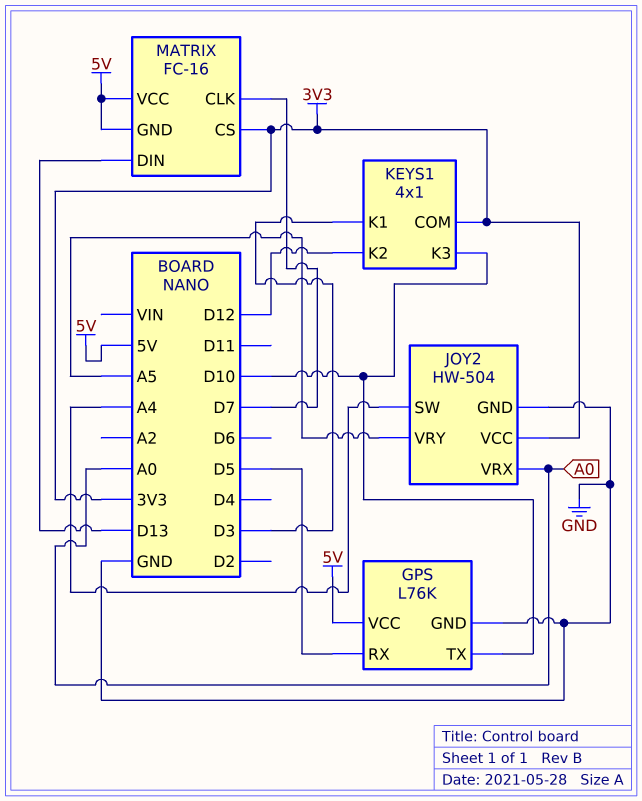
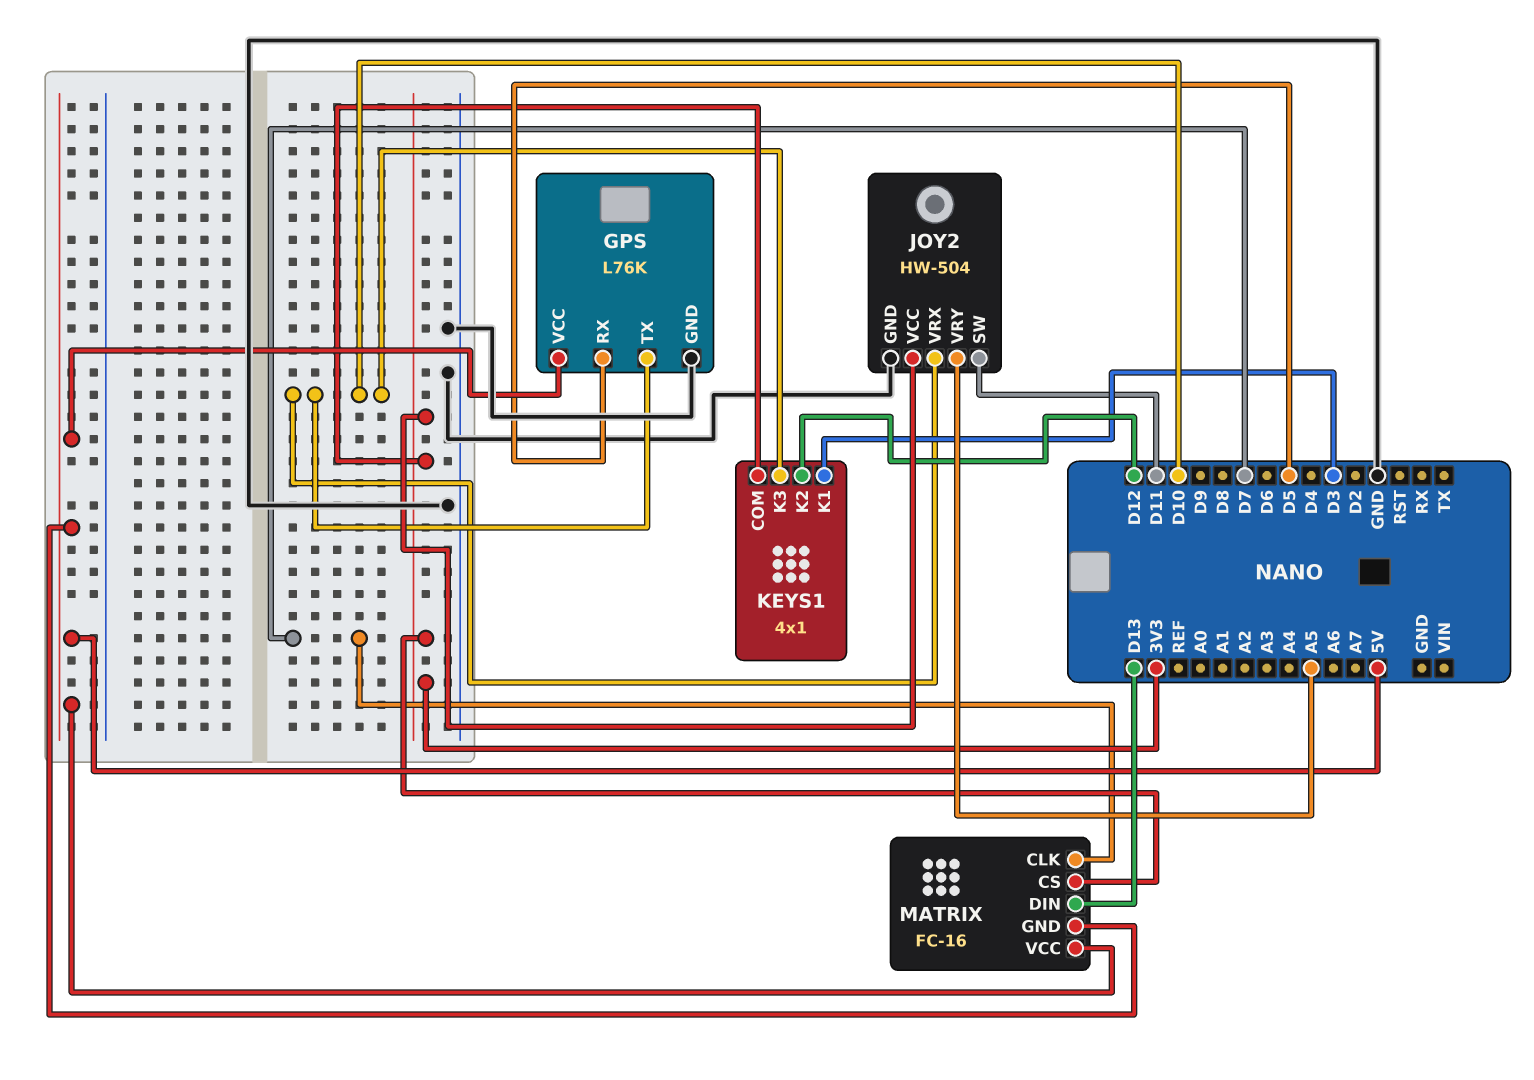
JOY2 pin SW: A4 -> D11
JOY2 pin VRX: A0 -> D10

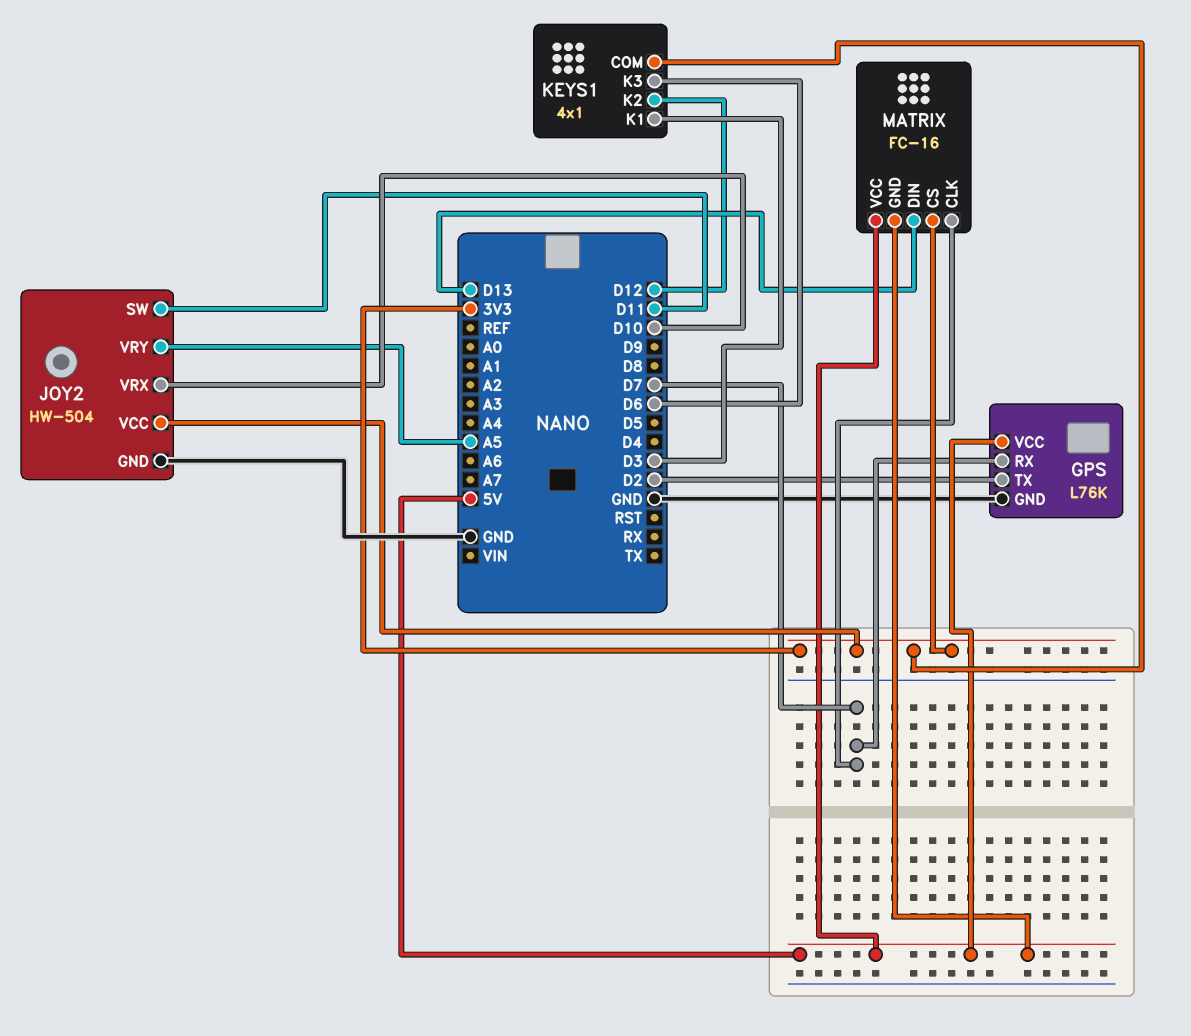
GPS pin RX: D5 -> D7
GPS pin TX: D10 -> D2
KEYS1 pin K3: D10 -> D6

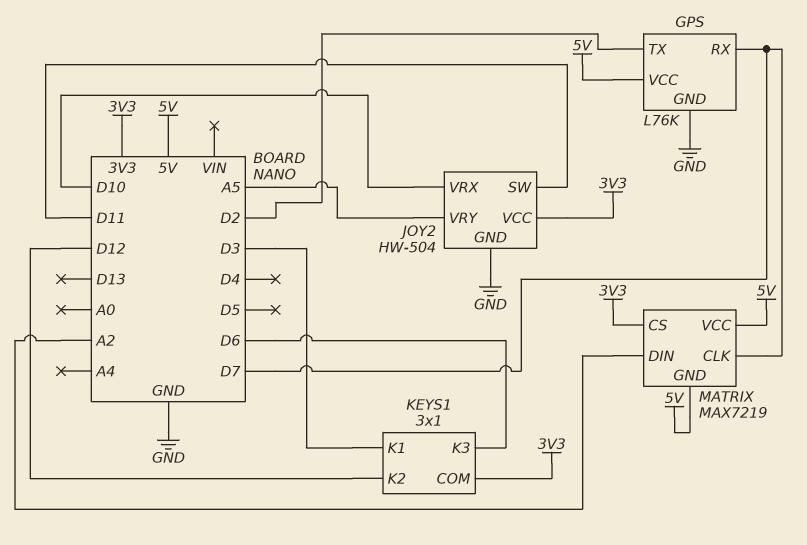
KEYS1: 4x1 -> 3x1
MATRIX: FC-16 -> MAX7219
MATRIX pin DIN: D13 -> A2

